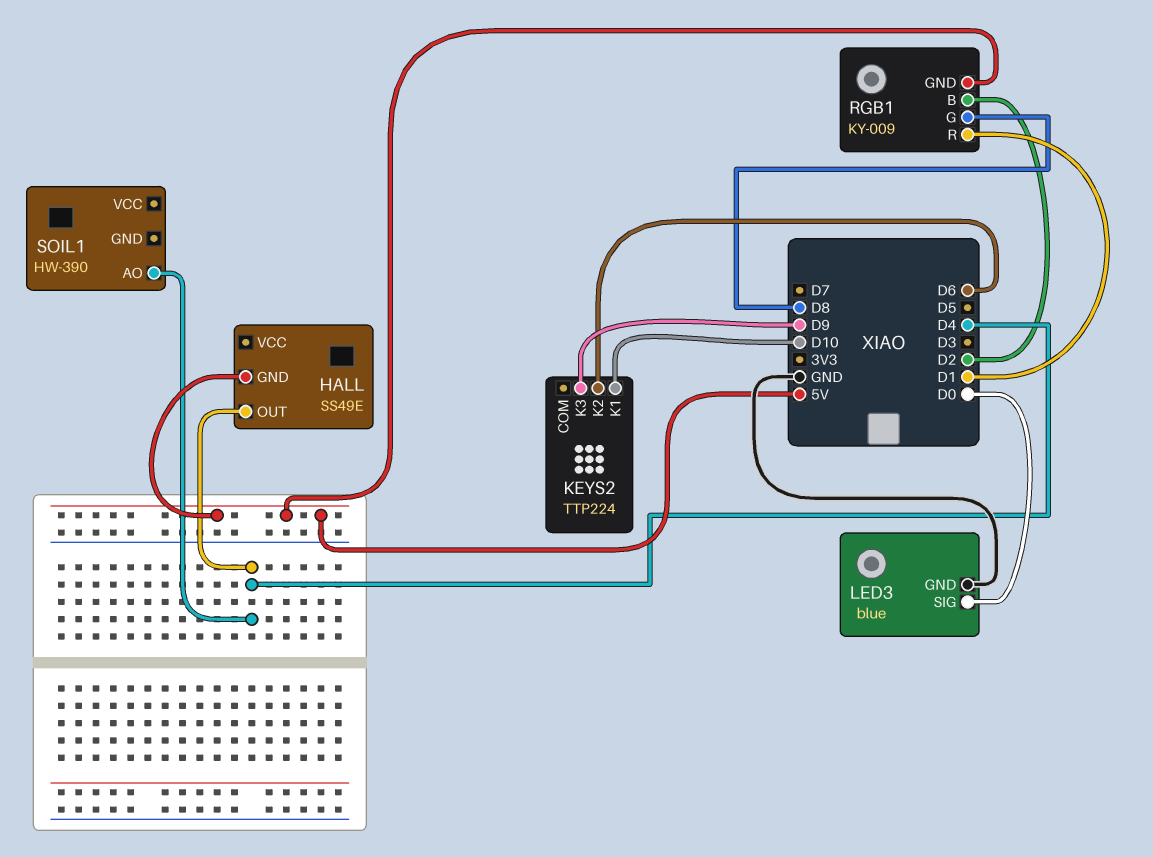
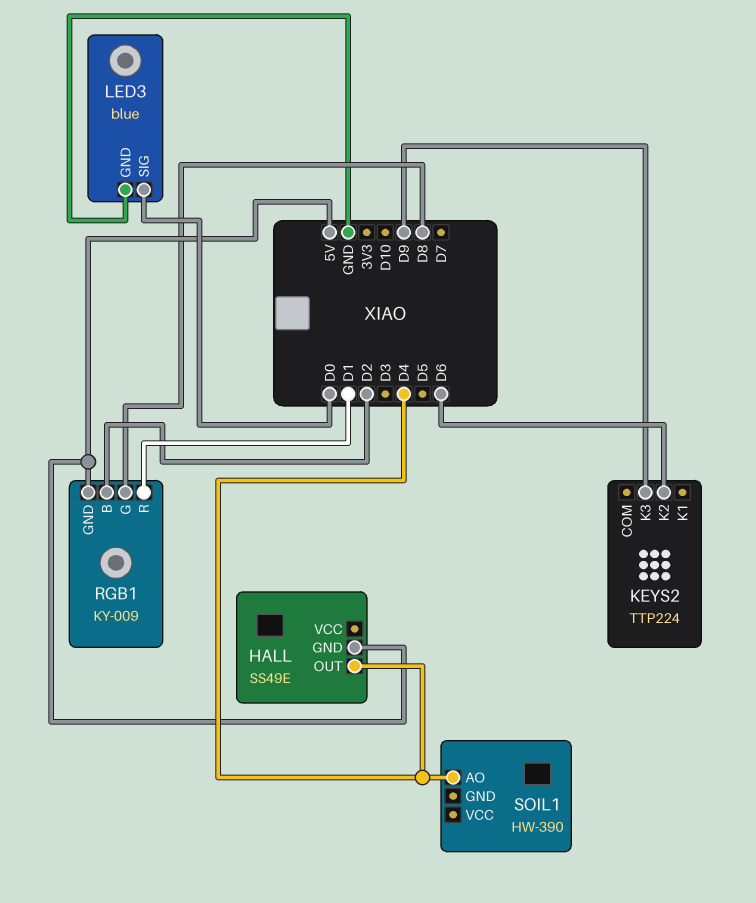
KEYS2 pin K1: D10 -> none

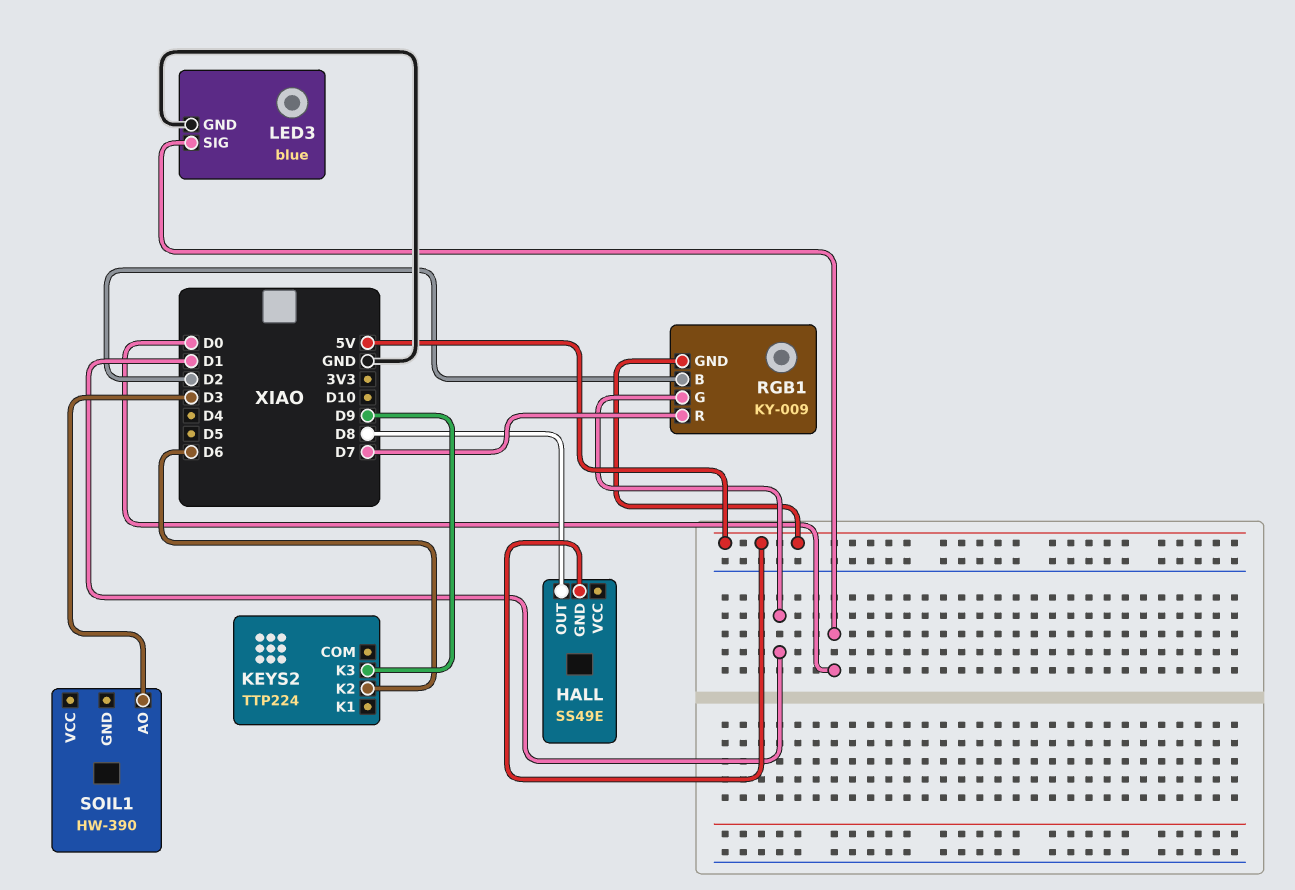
HALL pin OUT: D4 -> D8
RGB1 pin G: D8 -> D1
RGB1 pin R: D1 -> D7
SOIL1 pin AO: D4 -> D3

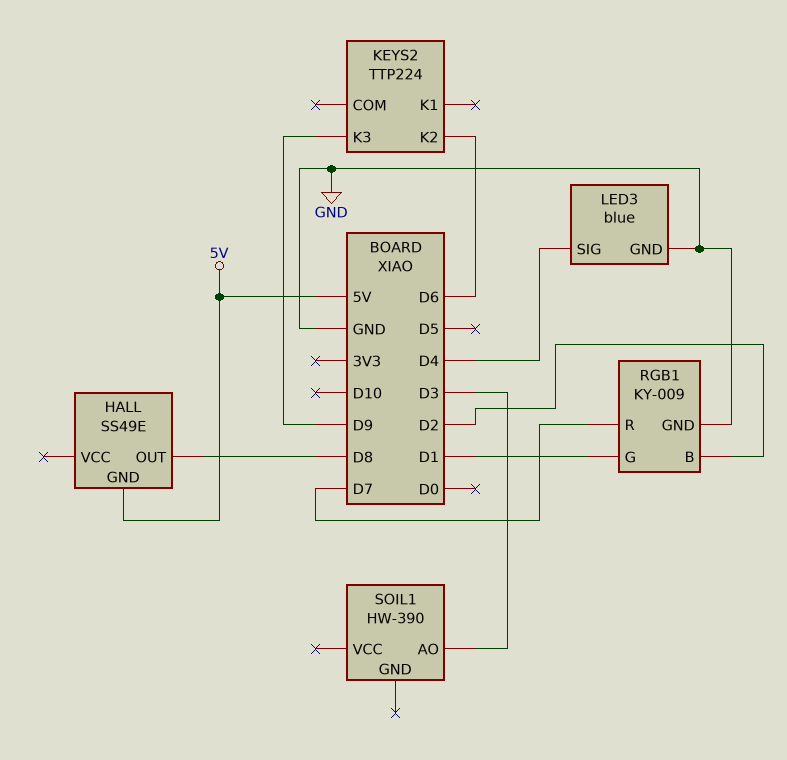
LED3 pin SIG: D0 -> D4
RGB1 pin GND: 5V -> GND

